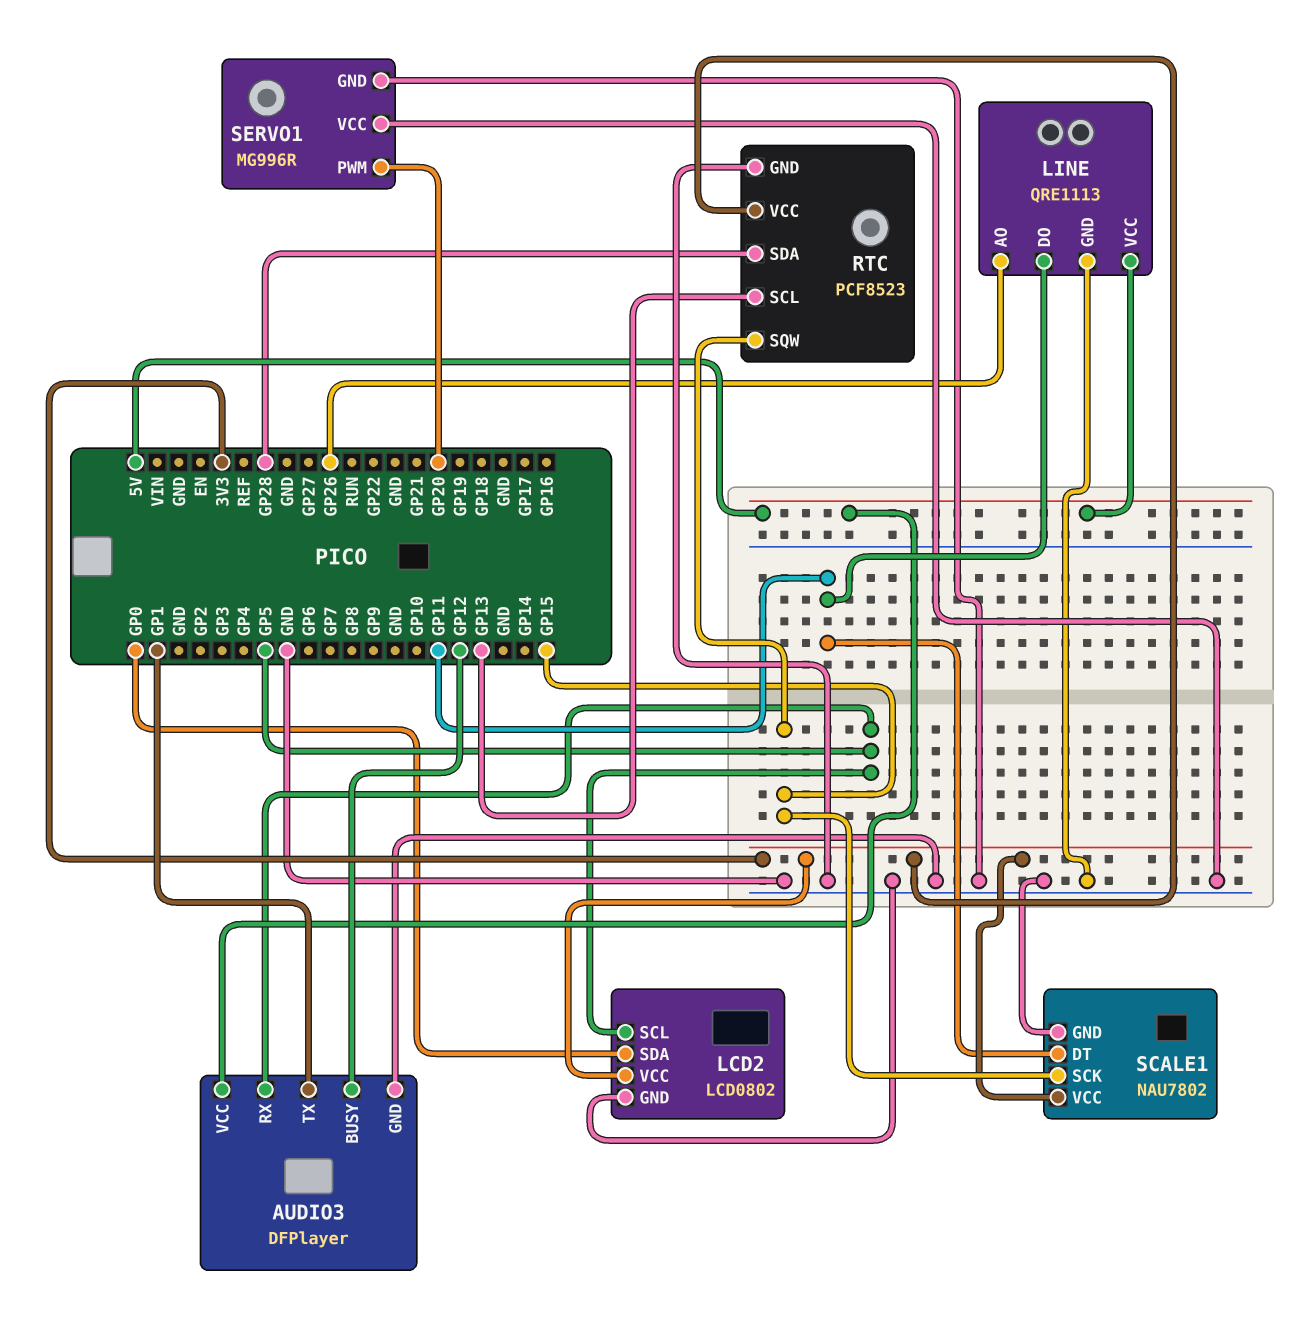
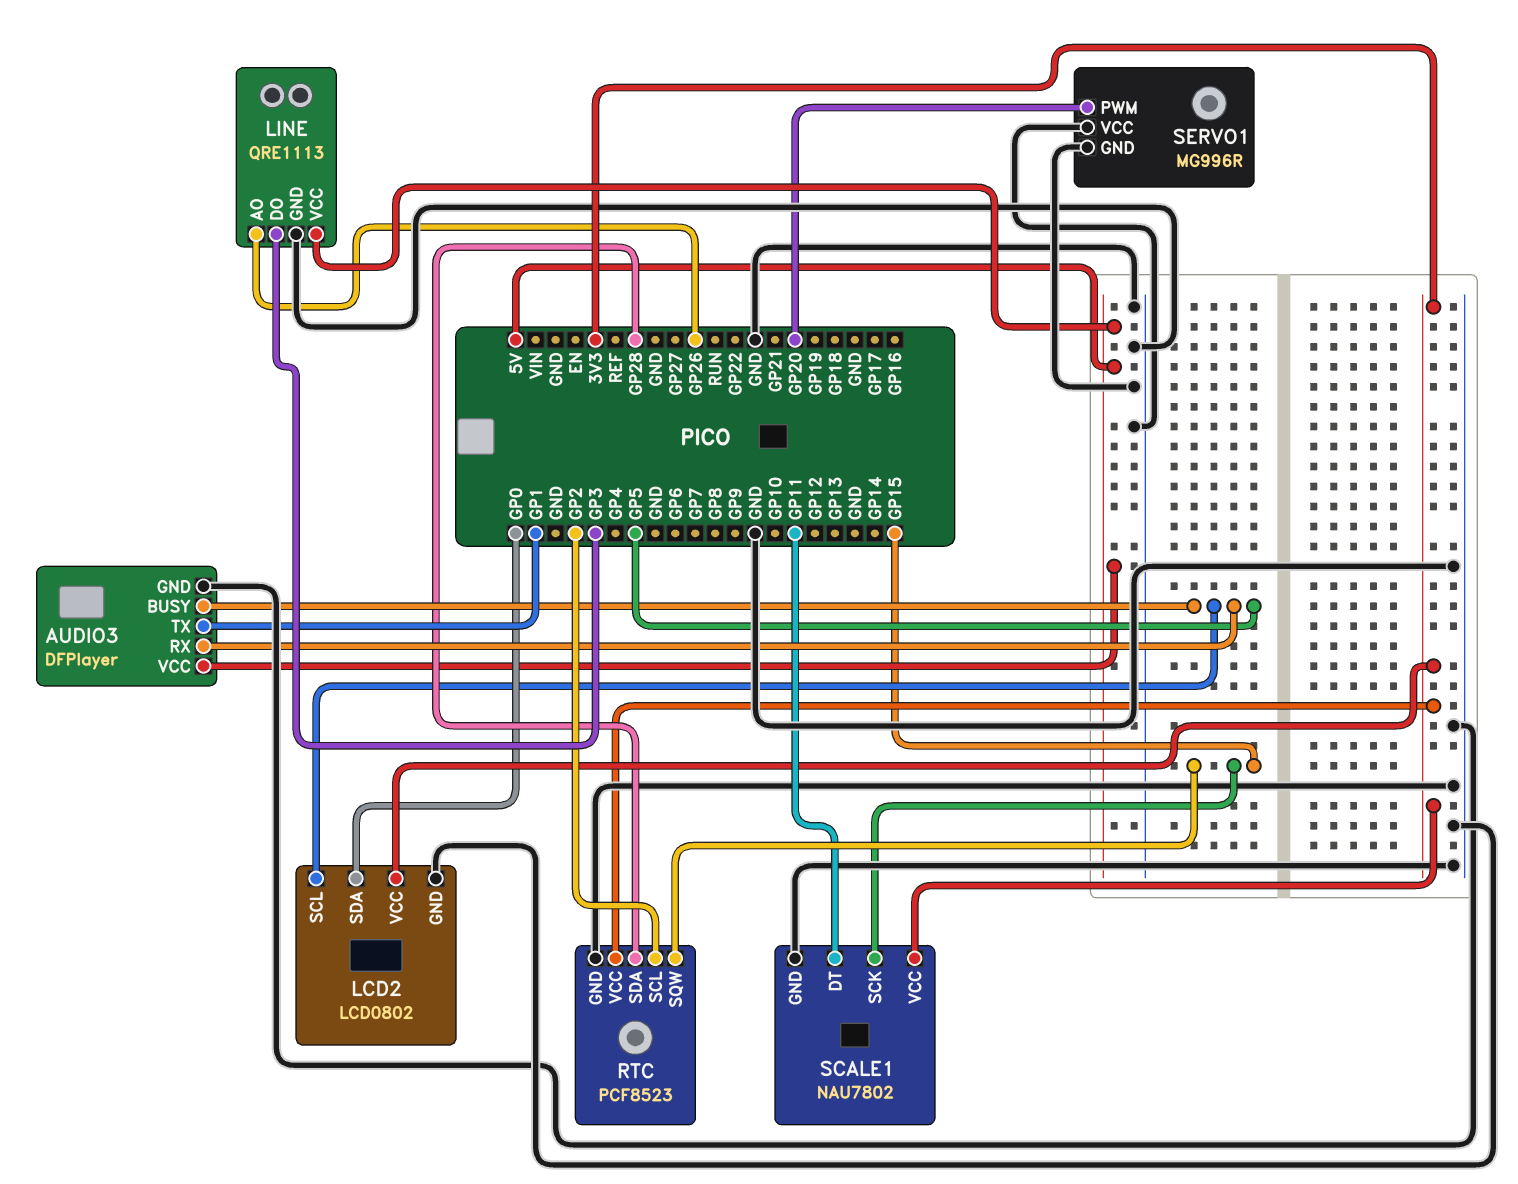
AUDIO3 pin BUSY: GP12 -> GP5
LINE pin DO: GP11 -> GP3
RTC pin SCL: GP13 -> GP2

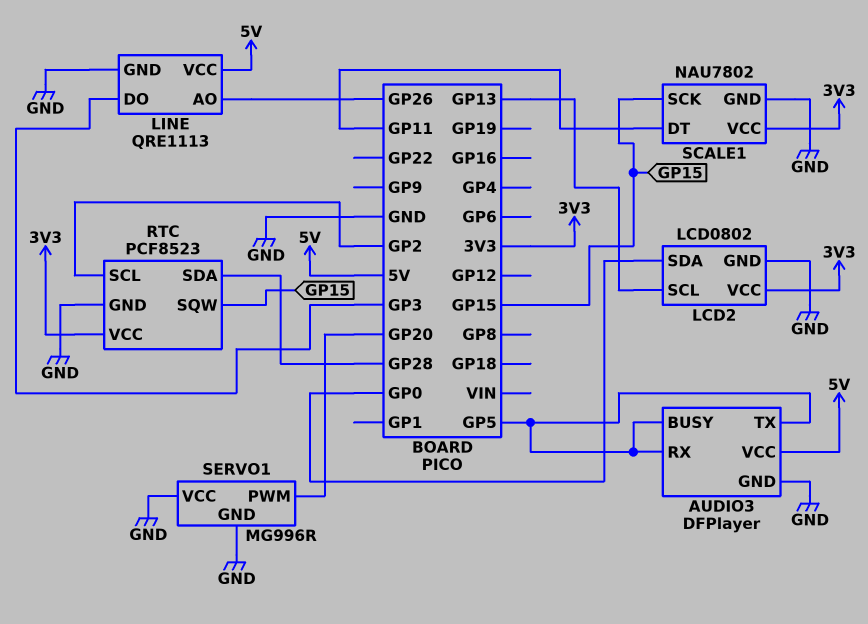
AUDIO3 pin TX: GP1 -> GP5
LCD2 pin SCL: GP5 -> GP13

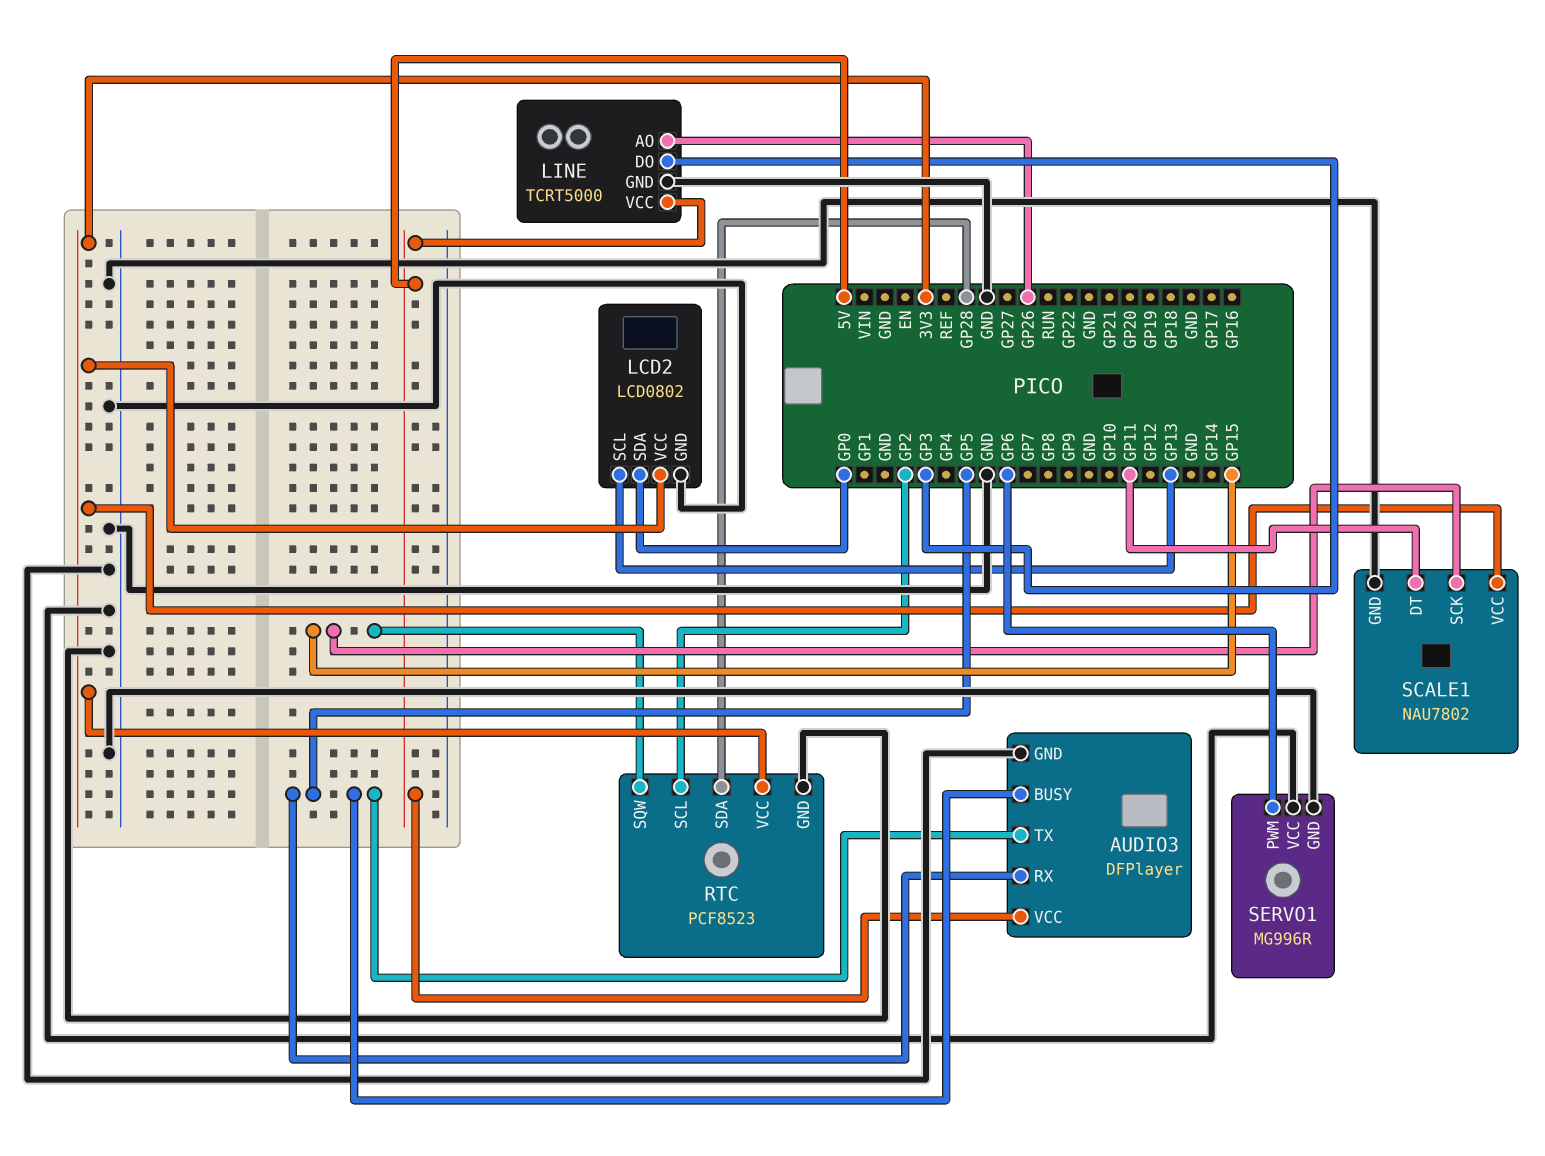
LINE: QRE1113 -> TCRT5000
SERVO1 pin PWM: GP20 -> GP6

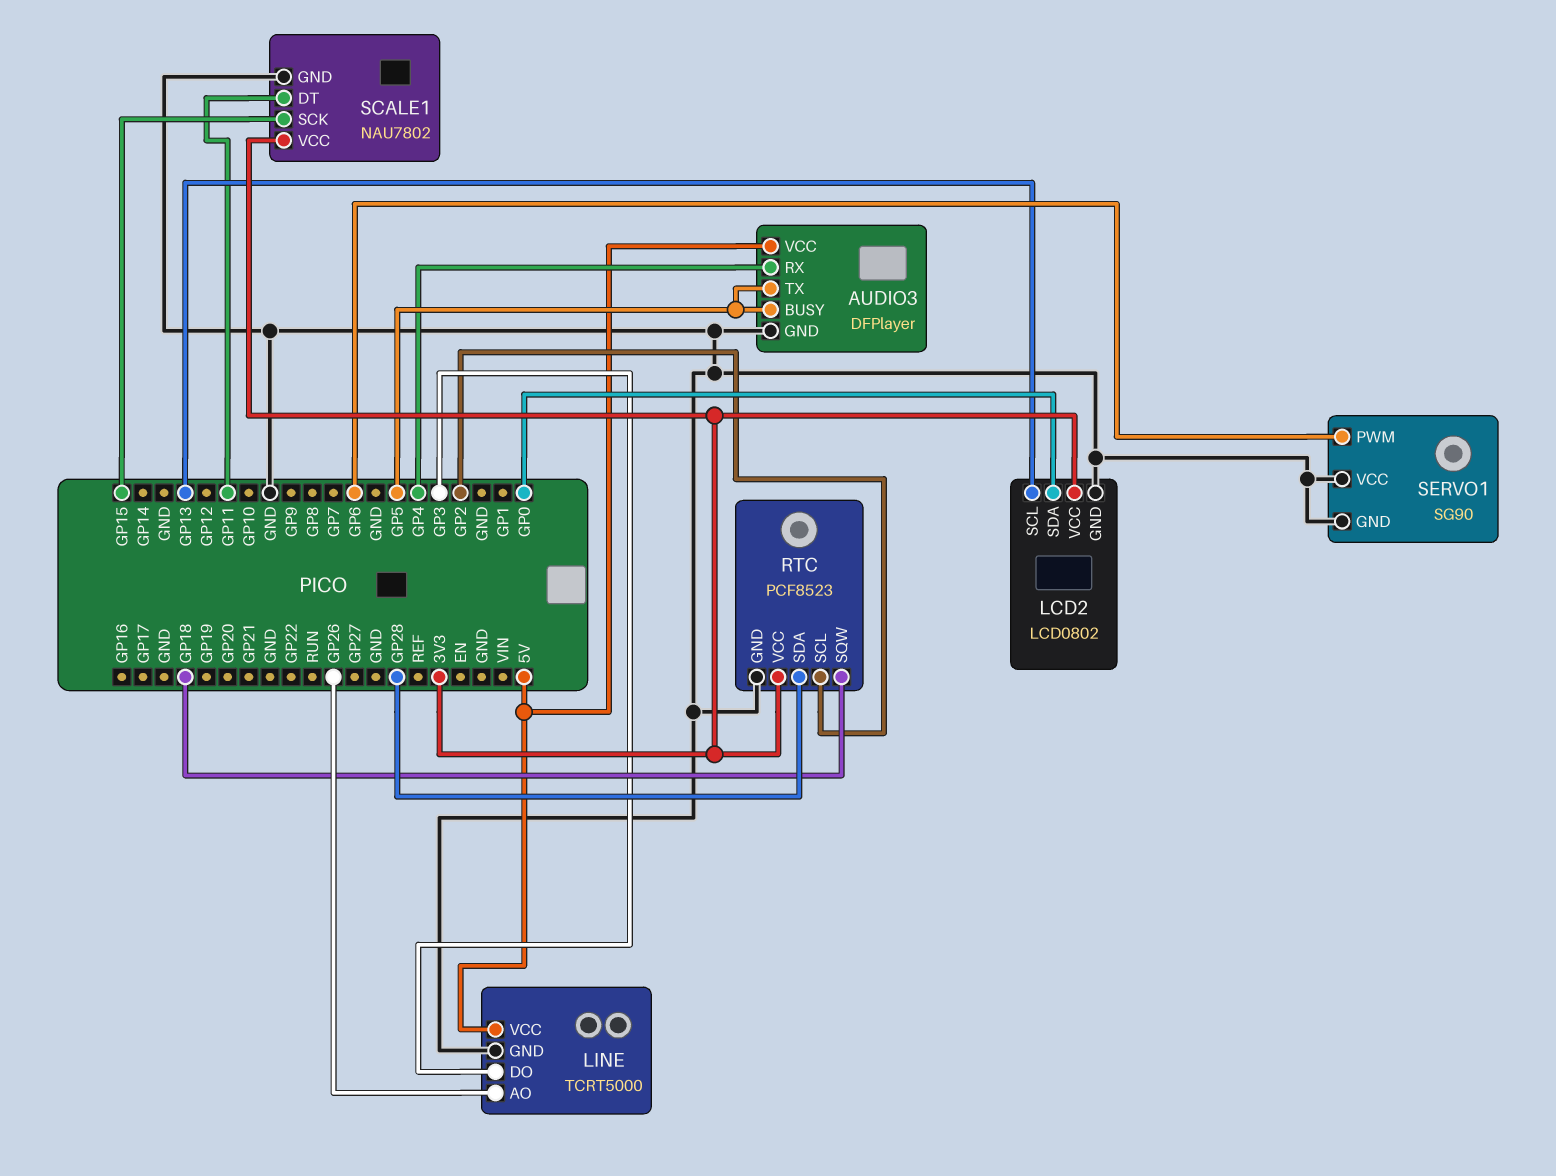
AUDIO3 pin RX: GP5 -> GP4
RTC pin SQW: GP15 -> GP18
SERVO1: MG996R -> SG90

